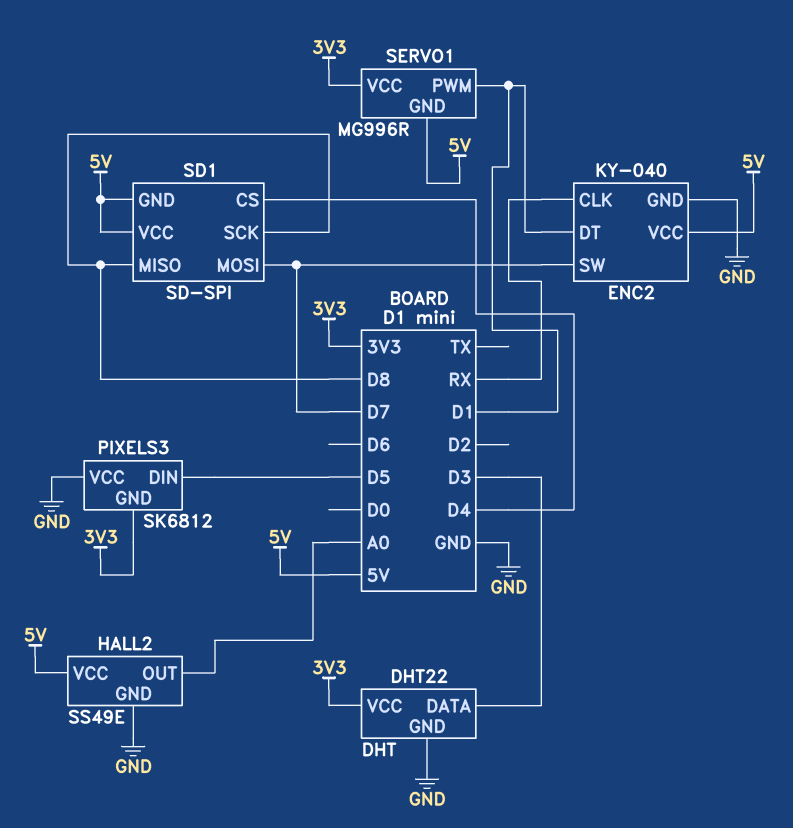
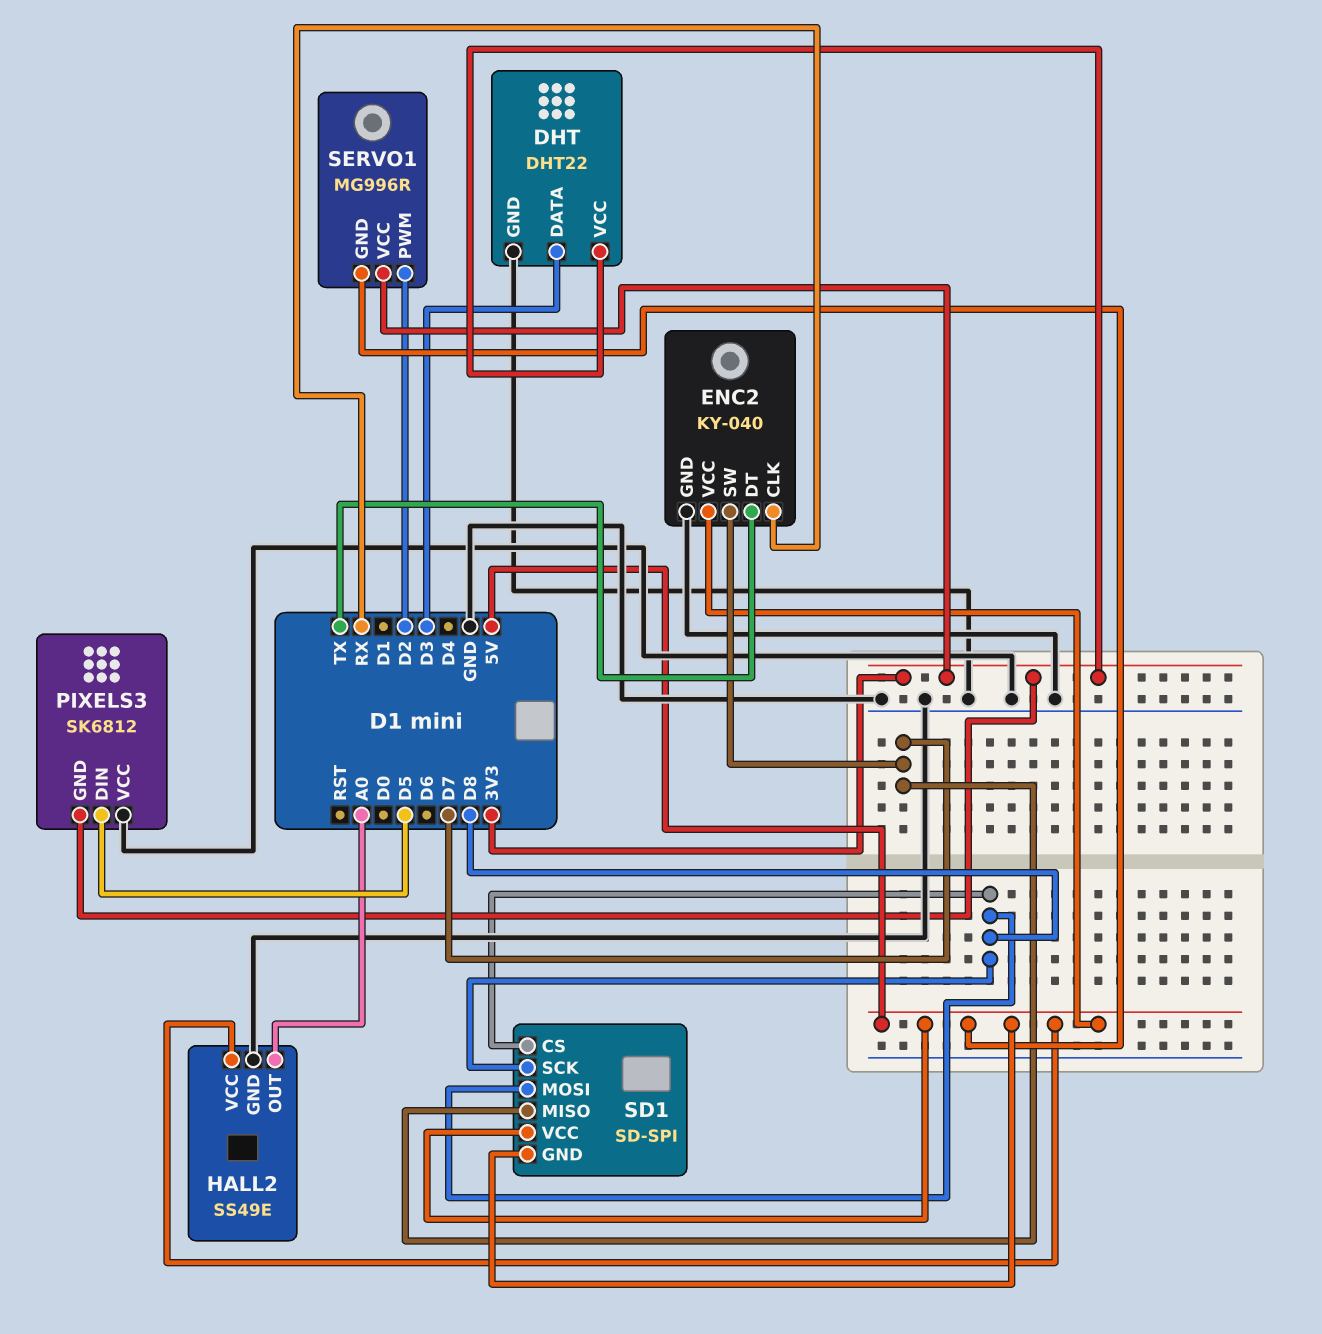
ENC2 pin DT: D1 -> TX
SD1 pin CS: D4 -> D8
SD1 pin MISO: D8 -> D7
SD1 pin MOSI: D7 -> D8
SERVO1 pin PWM: D1 -> D2

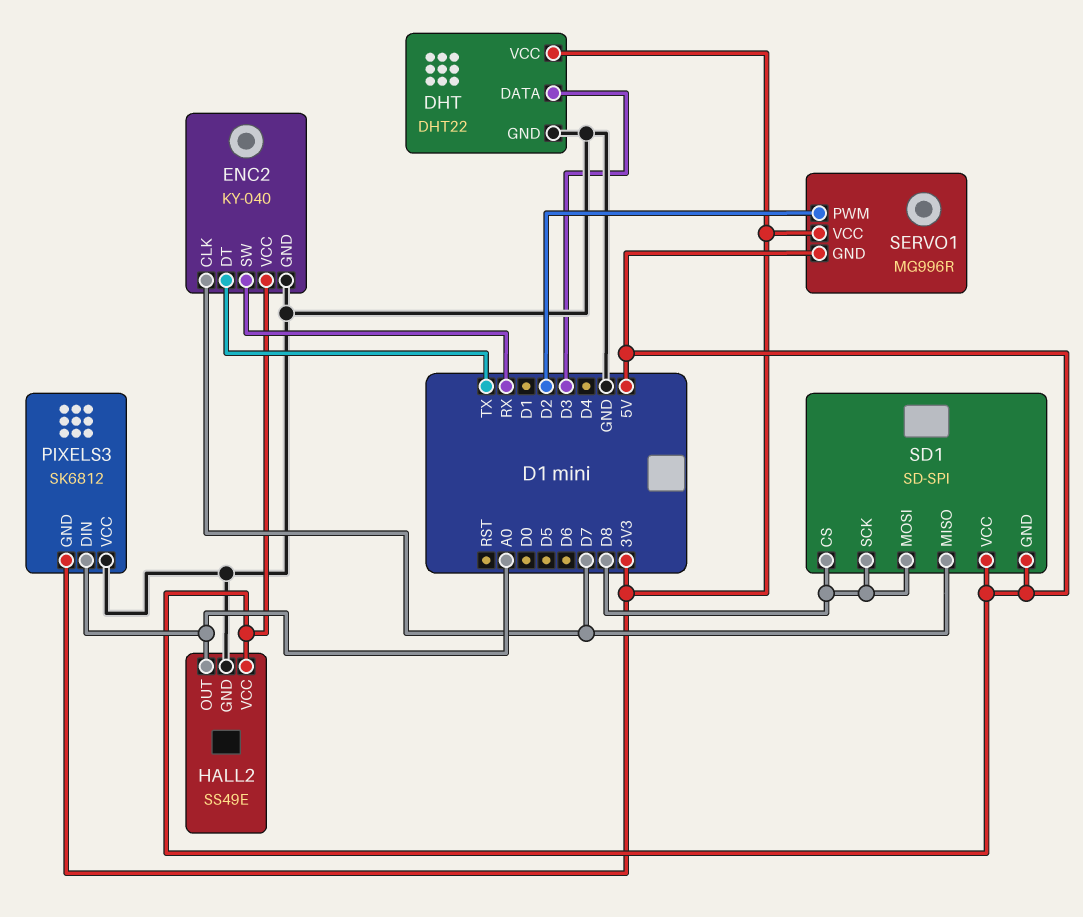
ENC2 pin CLK: RX -> D7
ENC2 pin SW: D7 -> RX
PIXELS3 pin DIN: D5 -> A0

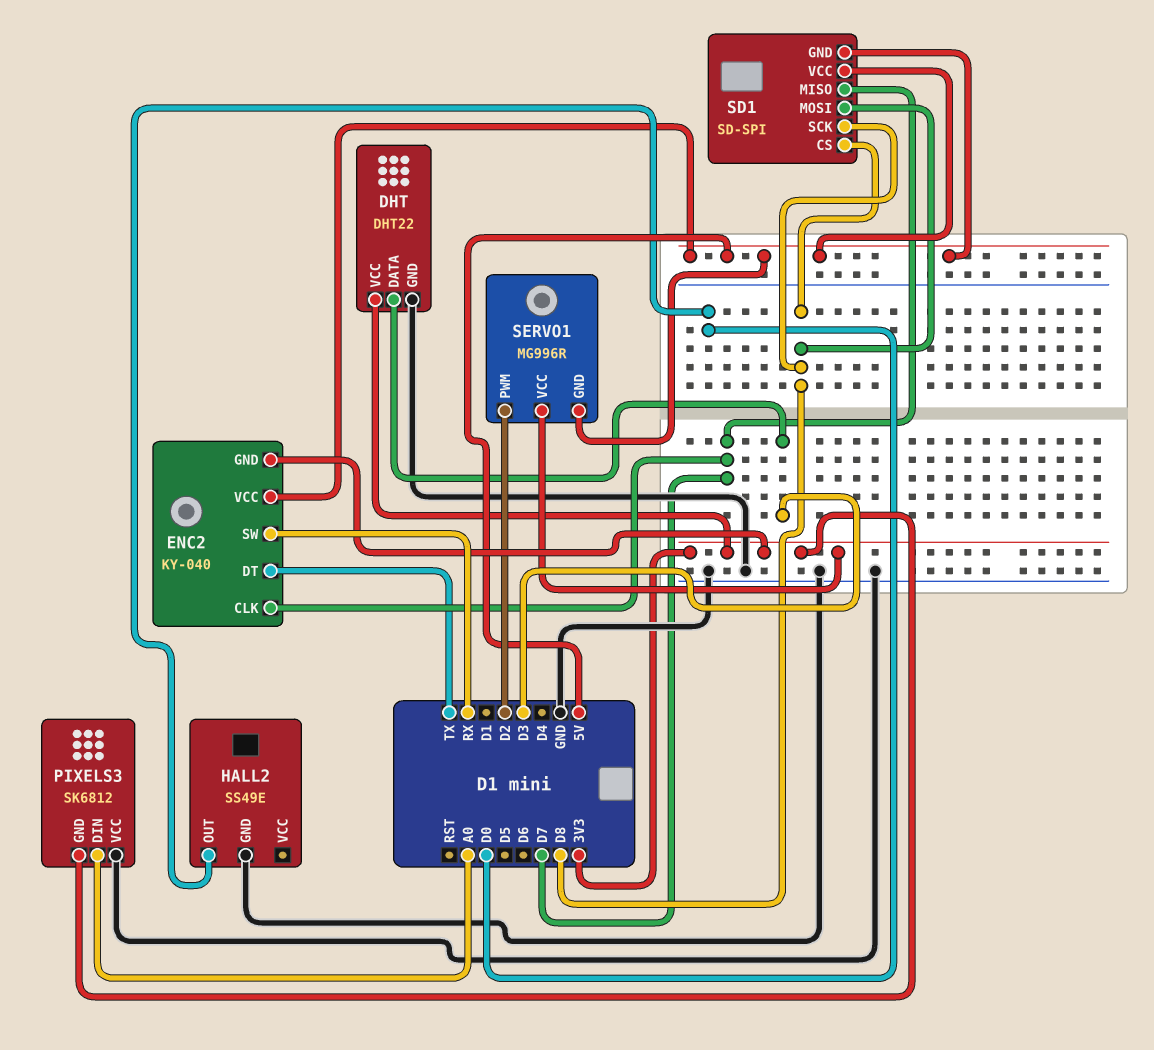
ENC2 pin GND: GND -> 3V3
HALL2 pin OUT: A0 -> D0
HALL2 pin VCC: 5V -> none

